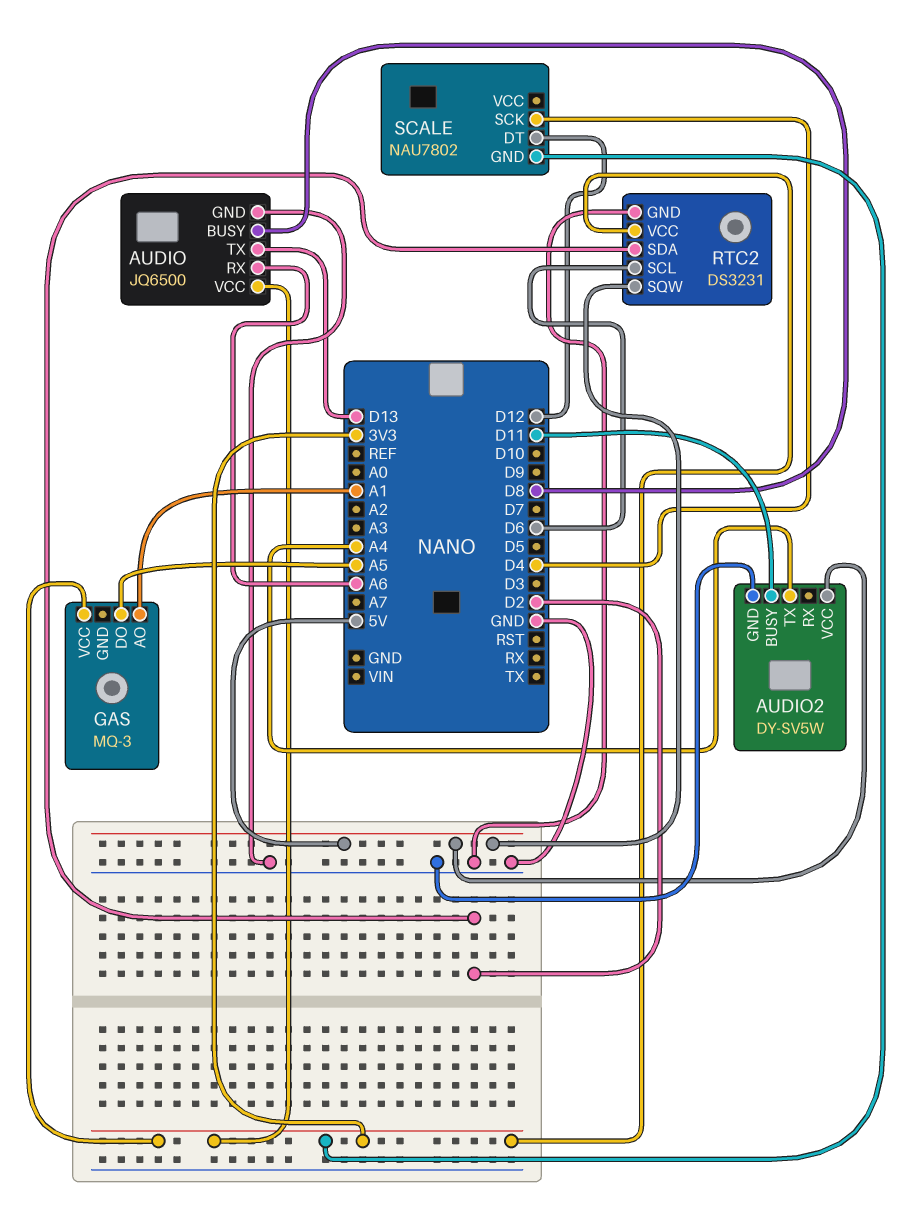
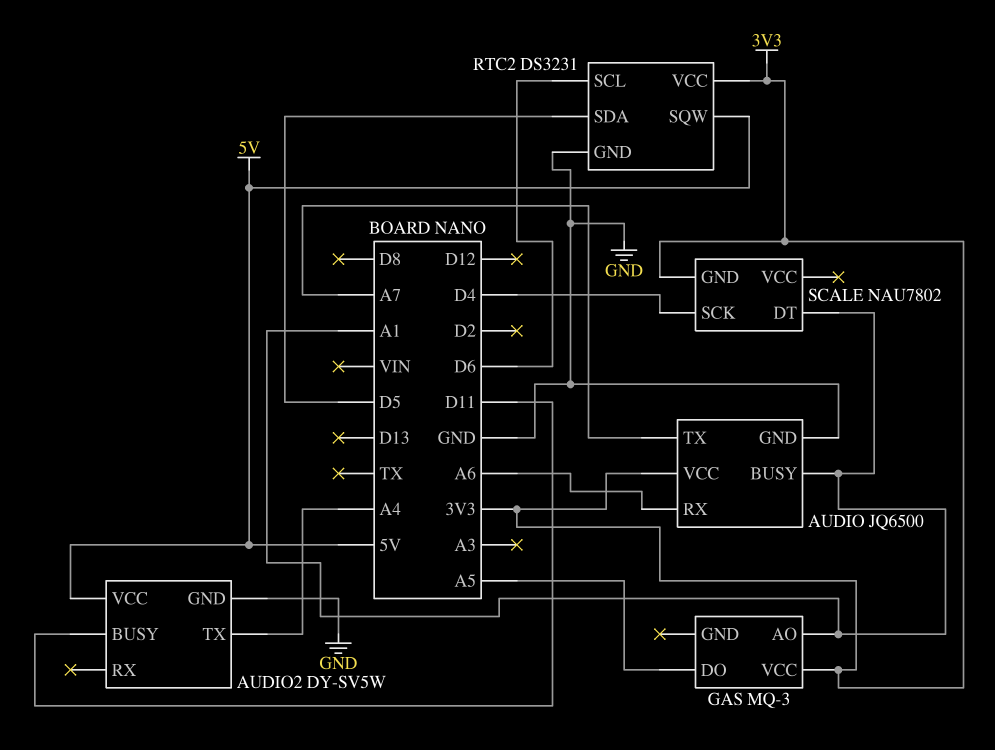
AUDIO pin BUSY: D8 -> A1
AUDIO pin TX: D13 -> A7
RTC2 pin SDA: D2 -> D5
SCALE pin DT: D12 -> A1

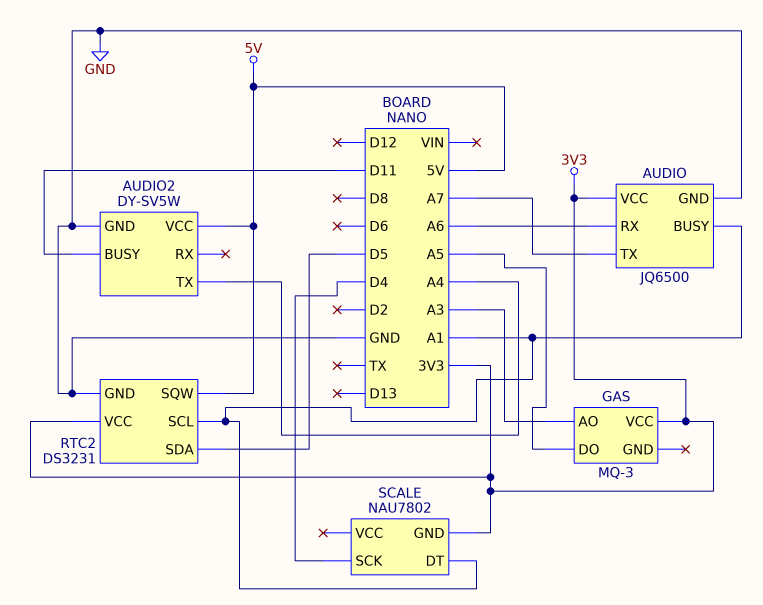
GAS pin AO: A1 -> A3
RTC2 pin SCL: D6 -> A1

